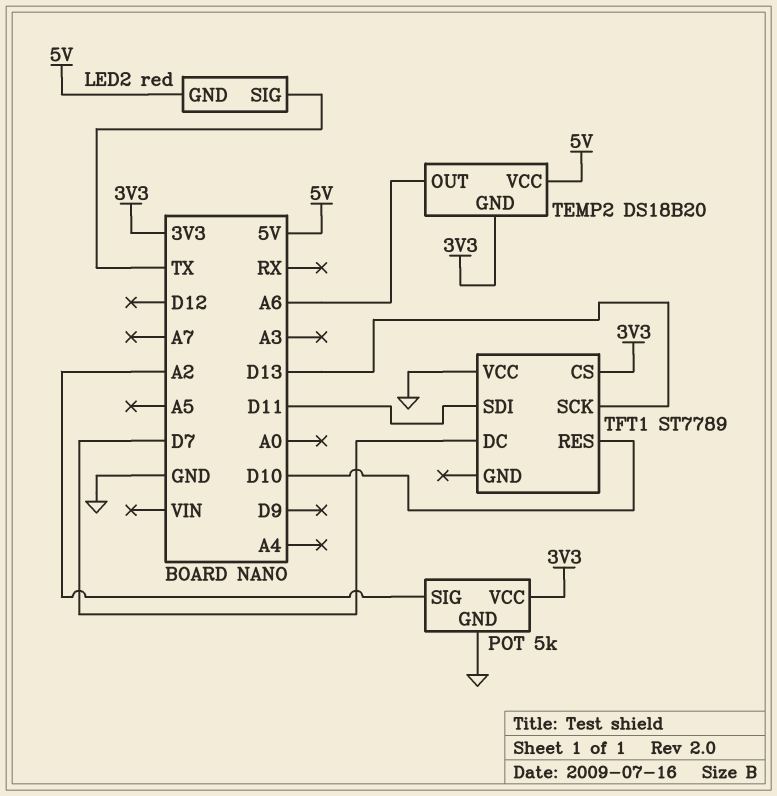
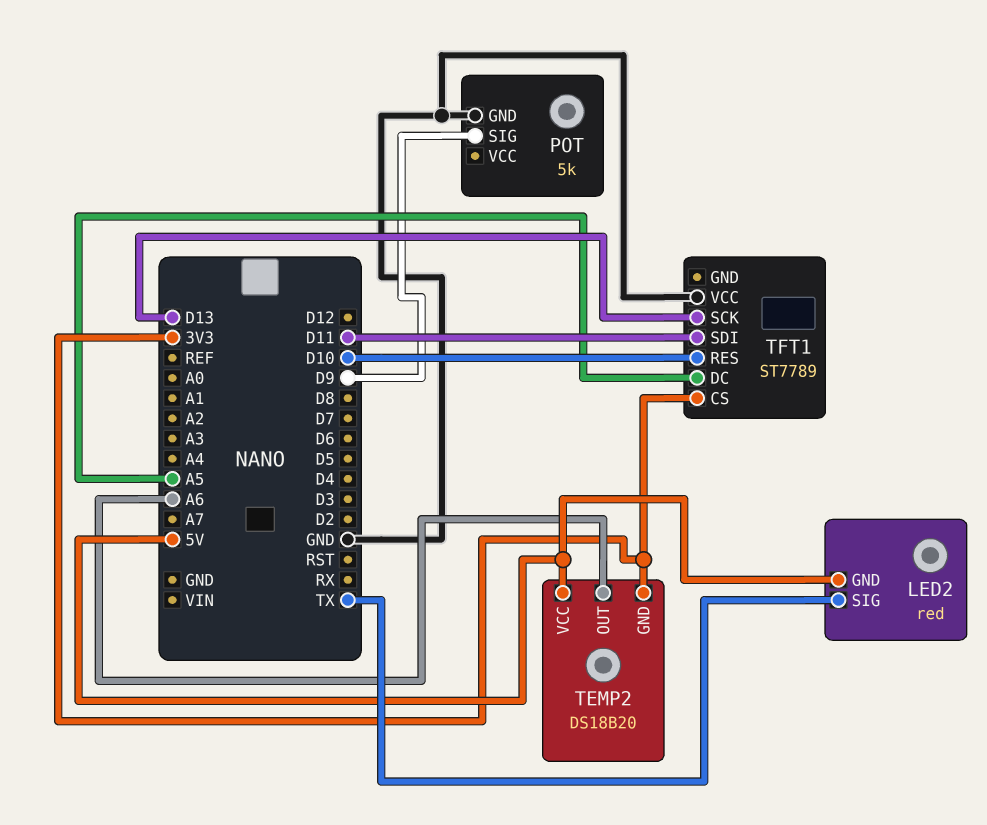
POT pin SIG: A2 -> D9
POT pin VCC: 3V3 -> none
TFT1 pin DC: D7 -> A5

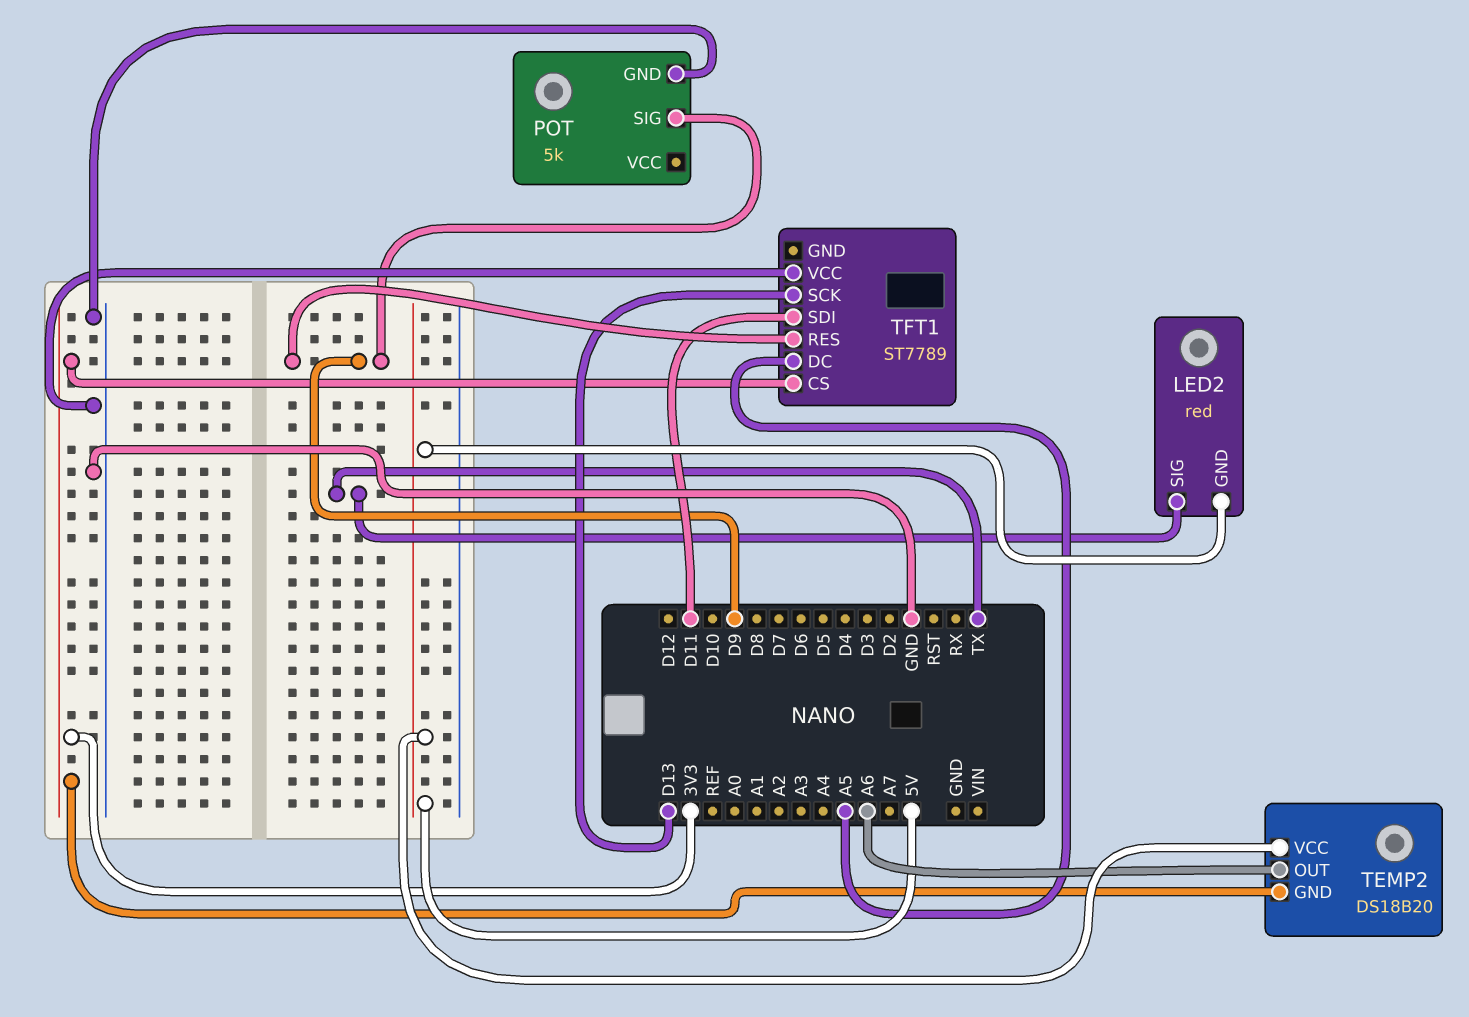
TFT1 pin RES: D10 -> D9

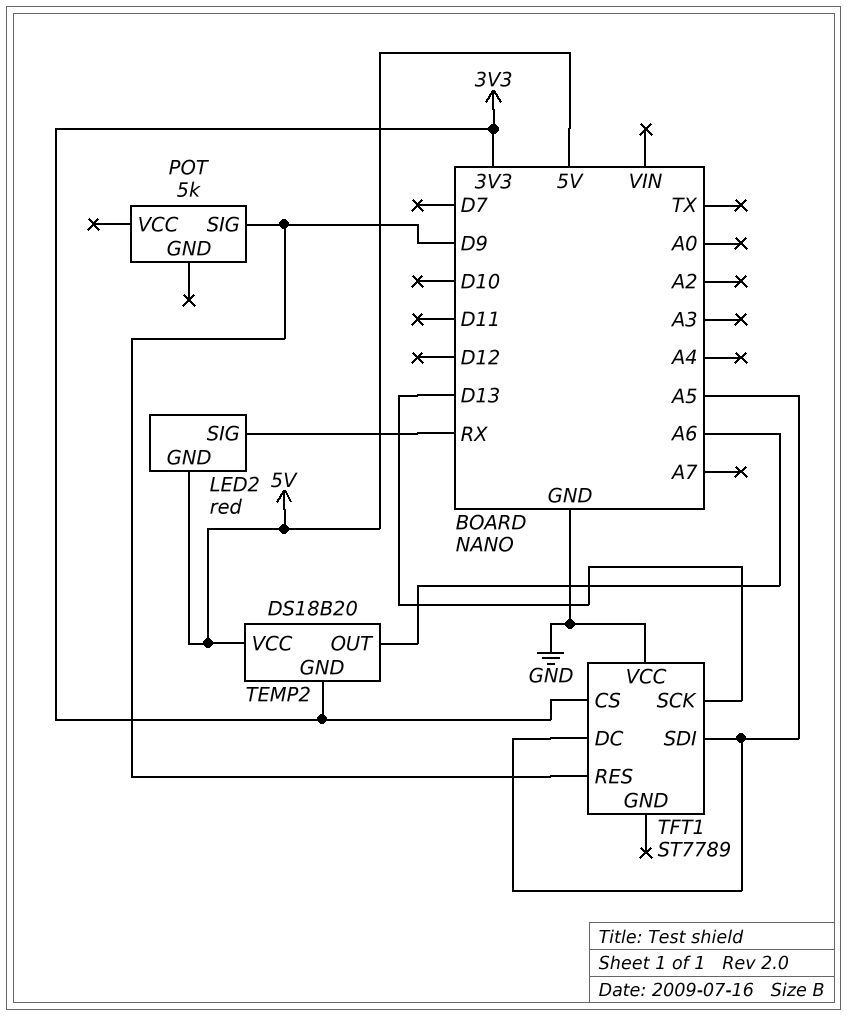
LED2 pin SIG: TX -> RX
POT pin GND: GND -> none
TFT1 pin SDI: D11 -> A5

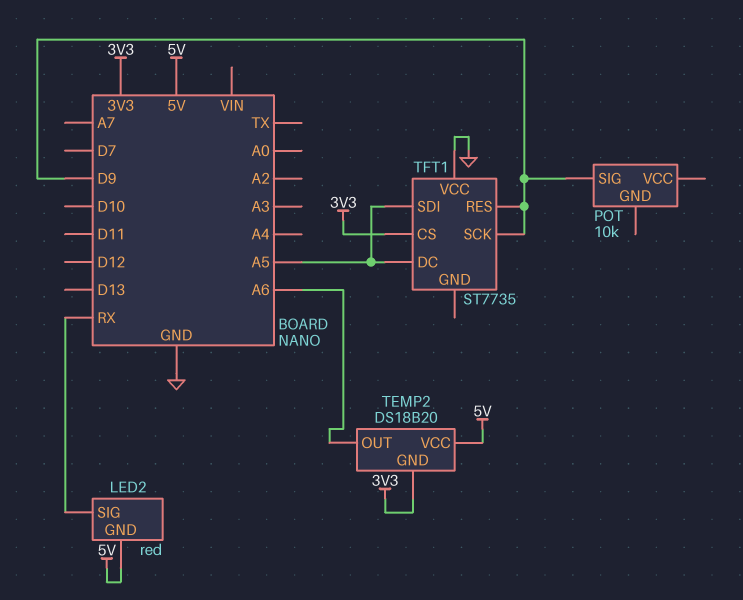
POT: 5k -> 10k
TFT1: ST7789 -> ST7735
TFT1 pin SCK: D13 -> D9

